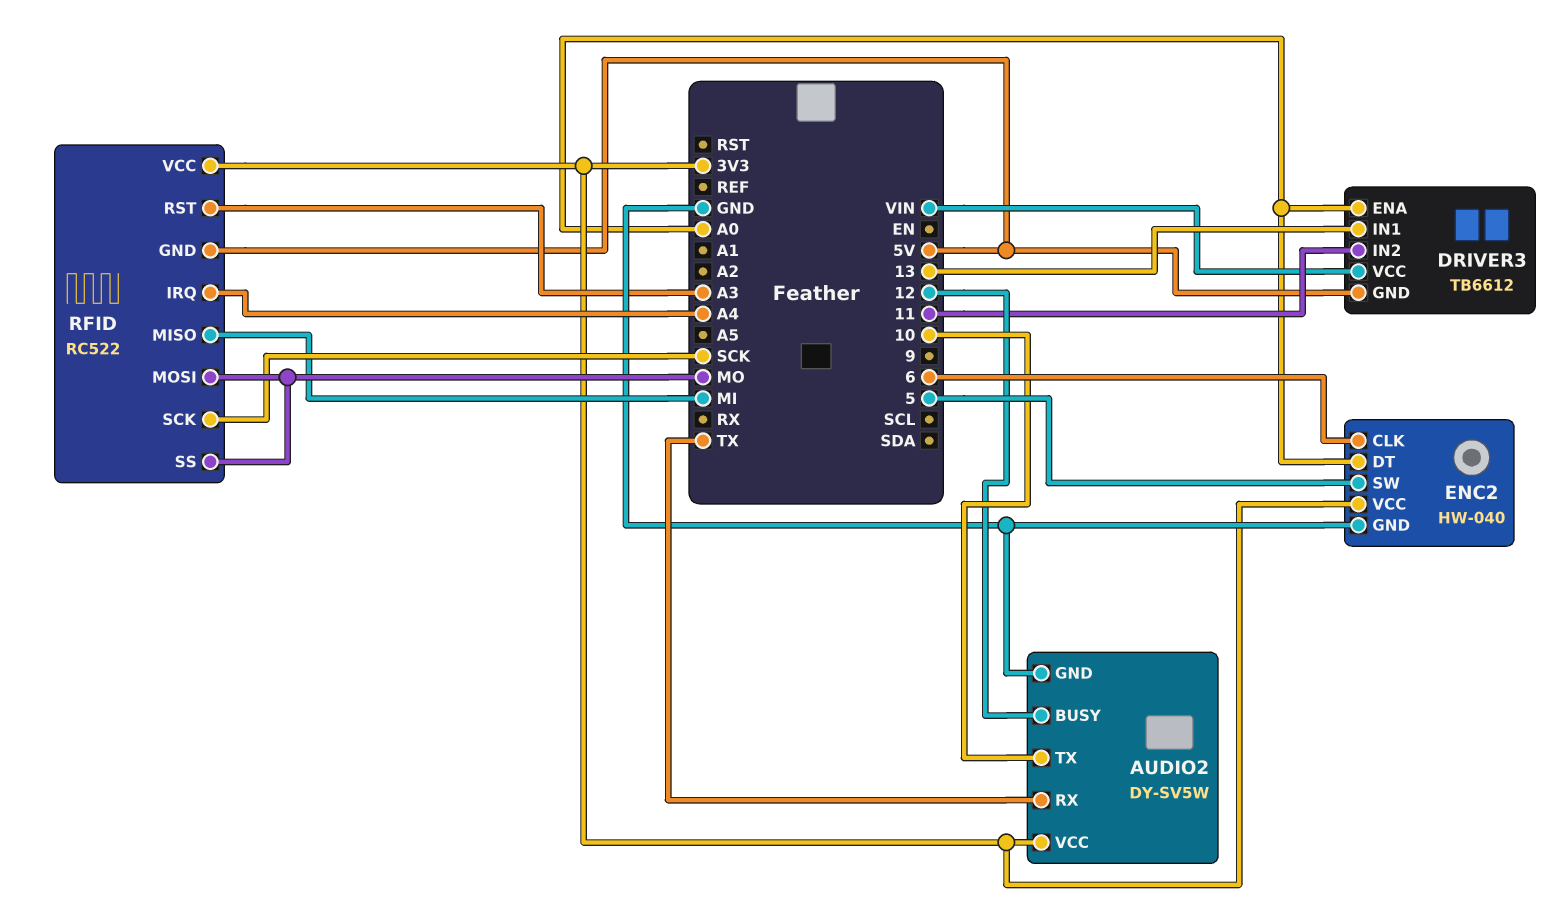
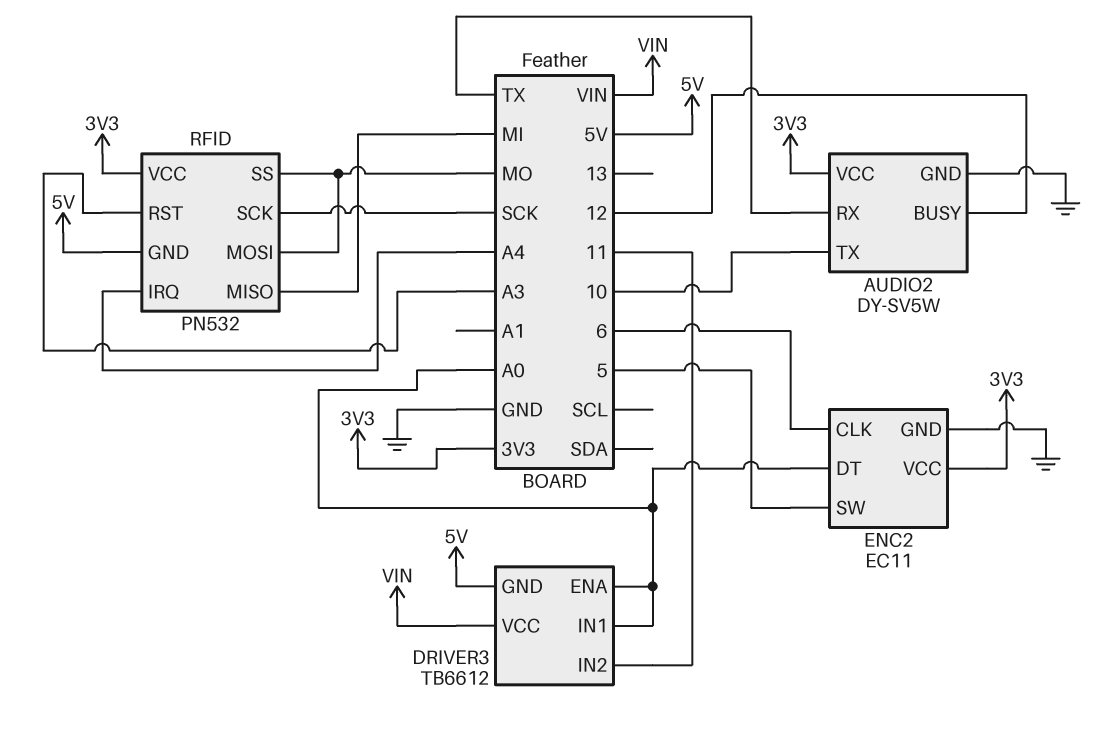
DRIVER3 pin IN1: 13 -> A0
ENC2: HW-040 -> EC11
RFID: RC522 -> PN532

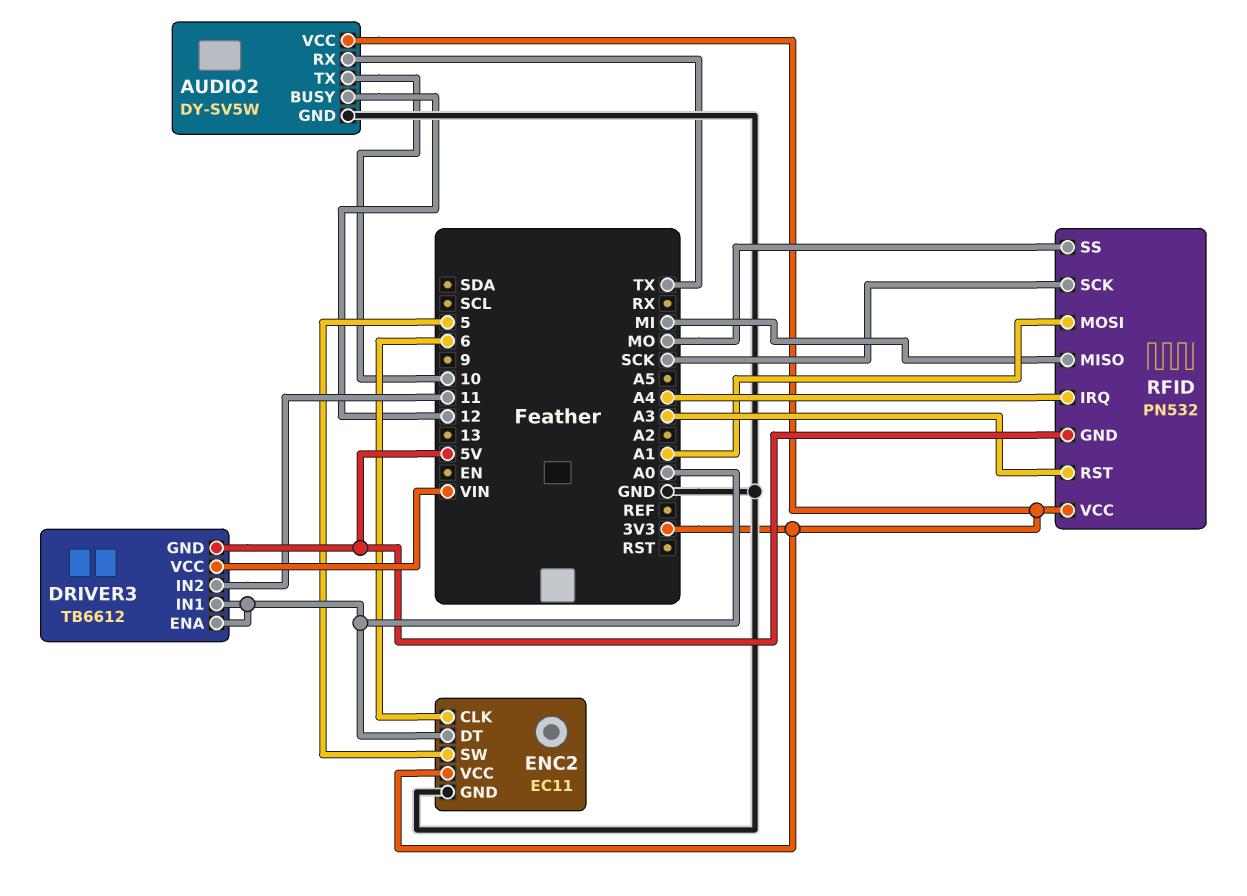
RFID pin MOSI: MO -> A1

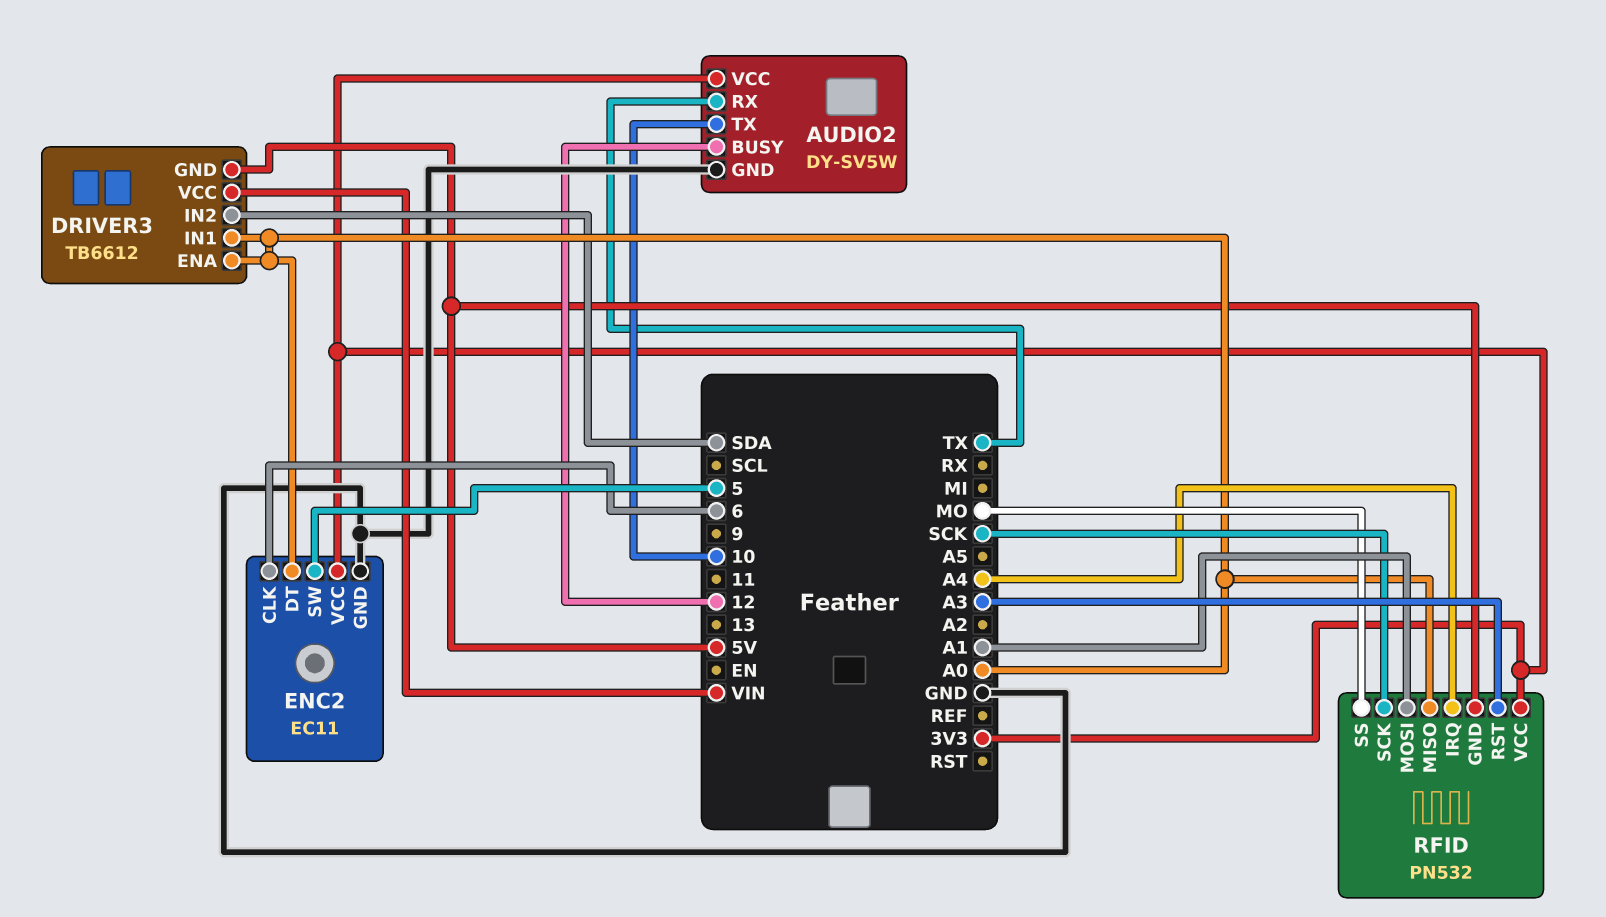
DRIVER3 pin IN2: 11 -> SDA
RFID pin MISO: MI -> A0

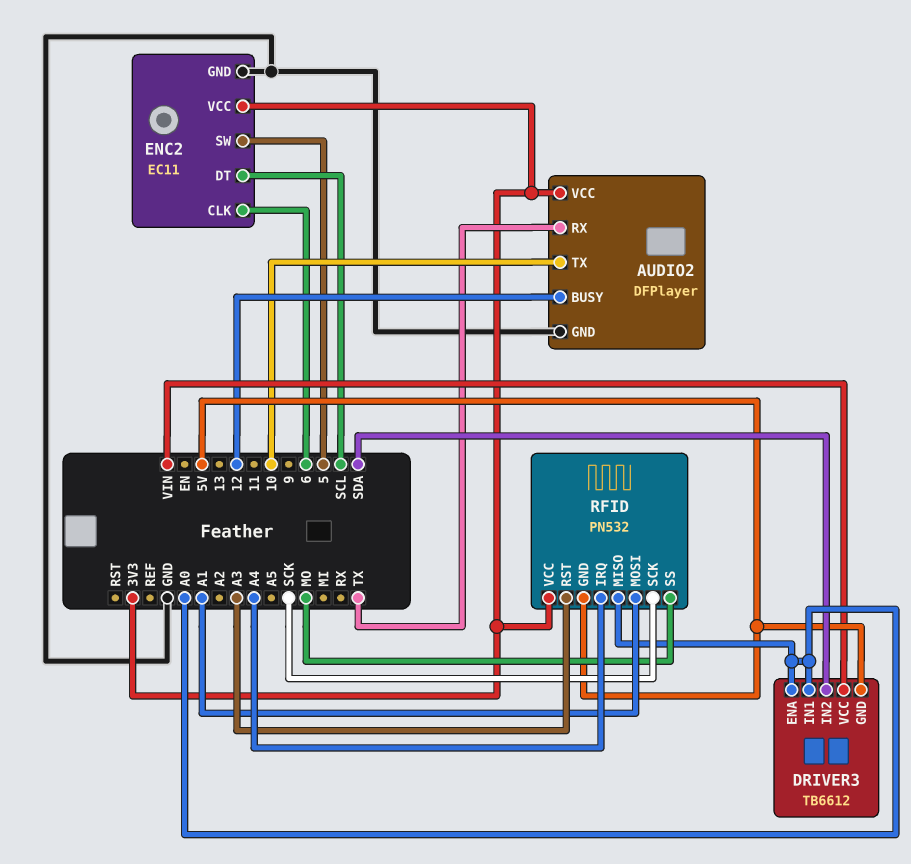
AUDIO2: DY-SV5W -> DFPlayer
ENC2 pin DT: A0 -> SCL

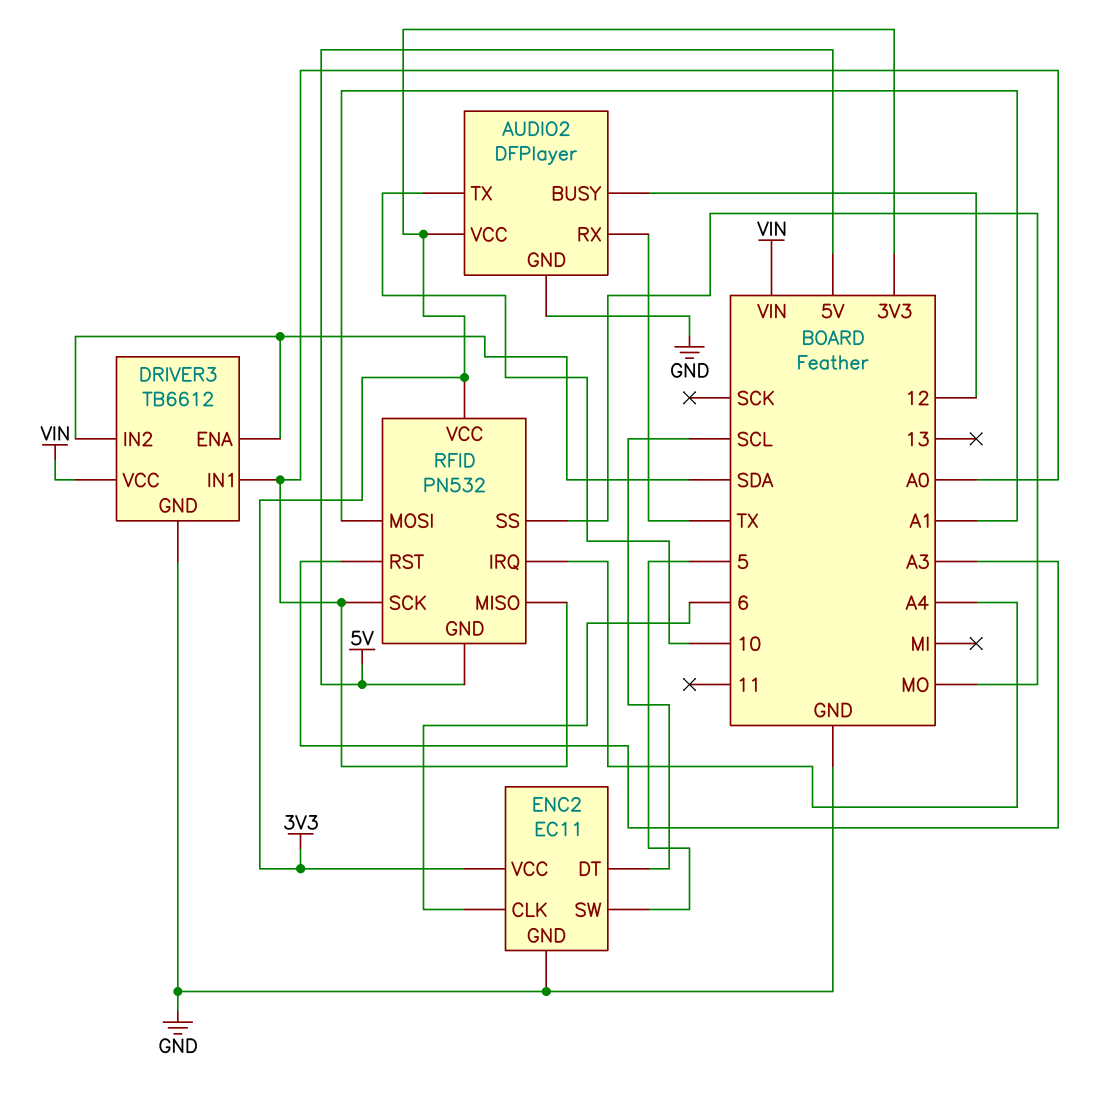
DRIVER3 pin ENA: A0 -> SDA
DRIVER3 pin GND: 5V -> GND
RFID pin SCK: SCK -> A0

